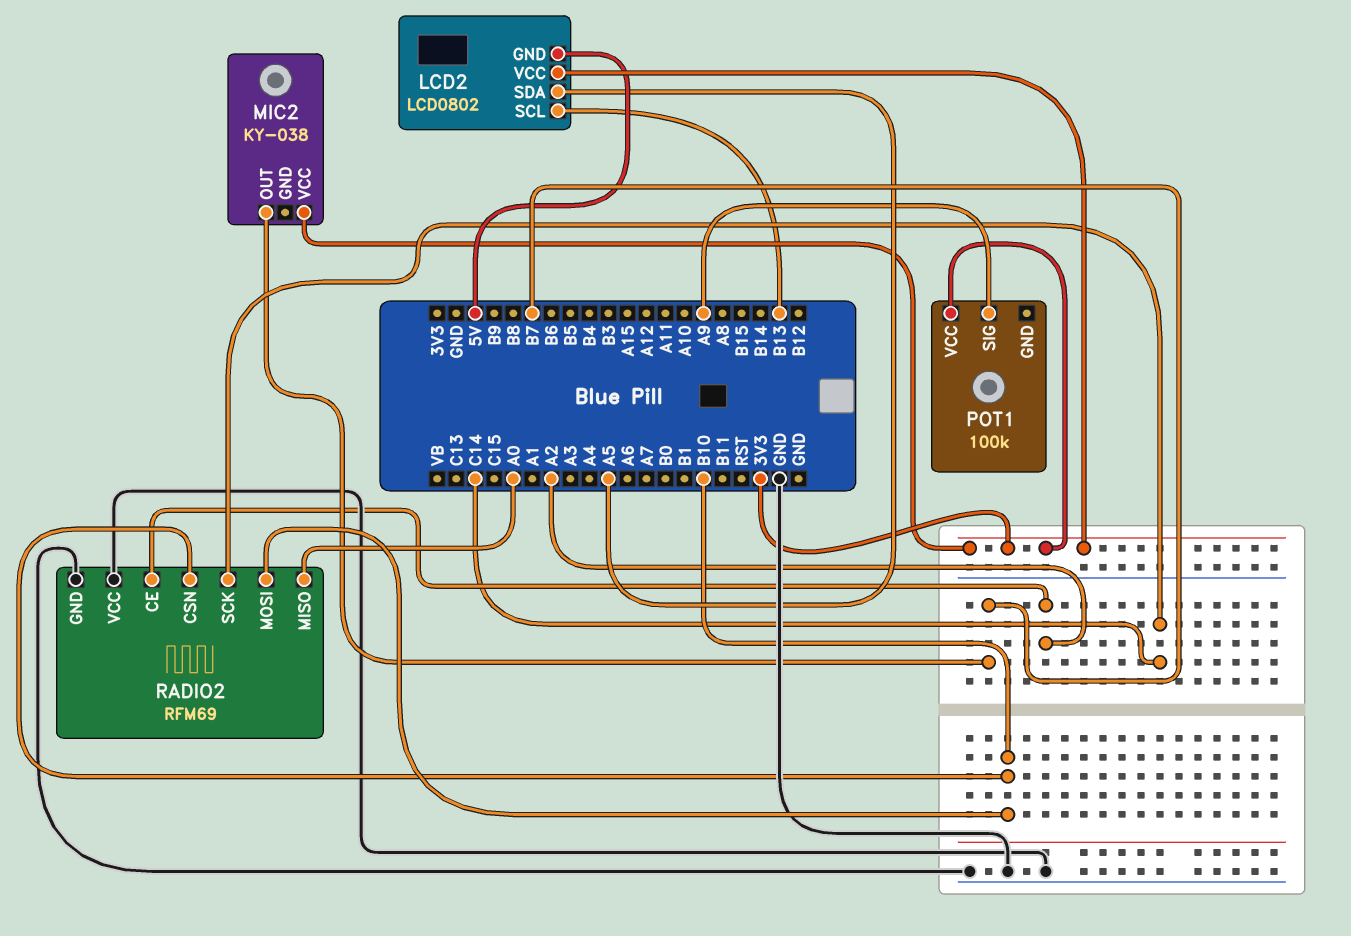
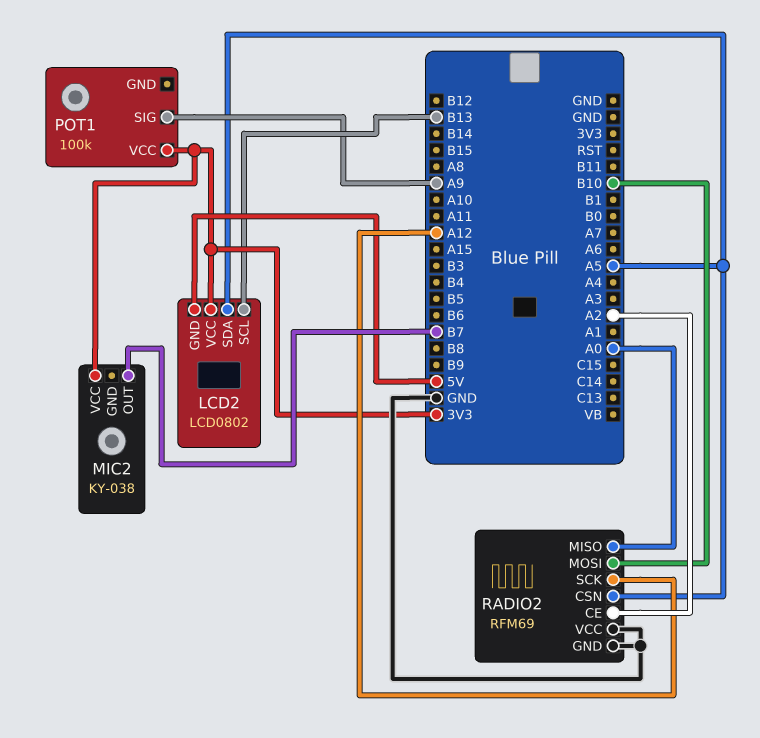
RADIO2 pin CSN: B10 -> A5
RADIO2 pin SCK: C14 -> A12

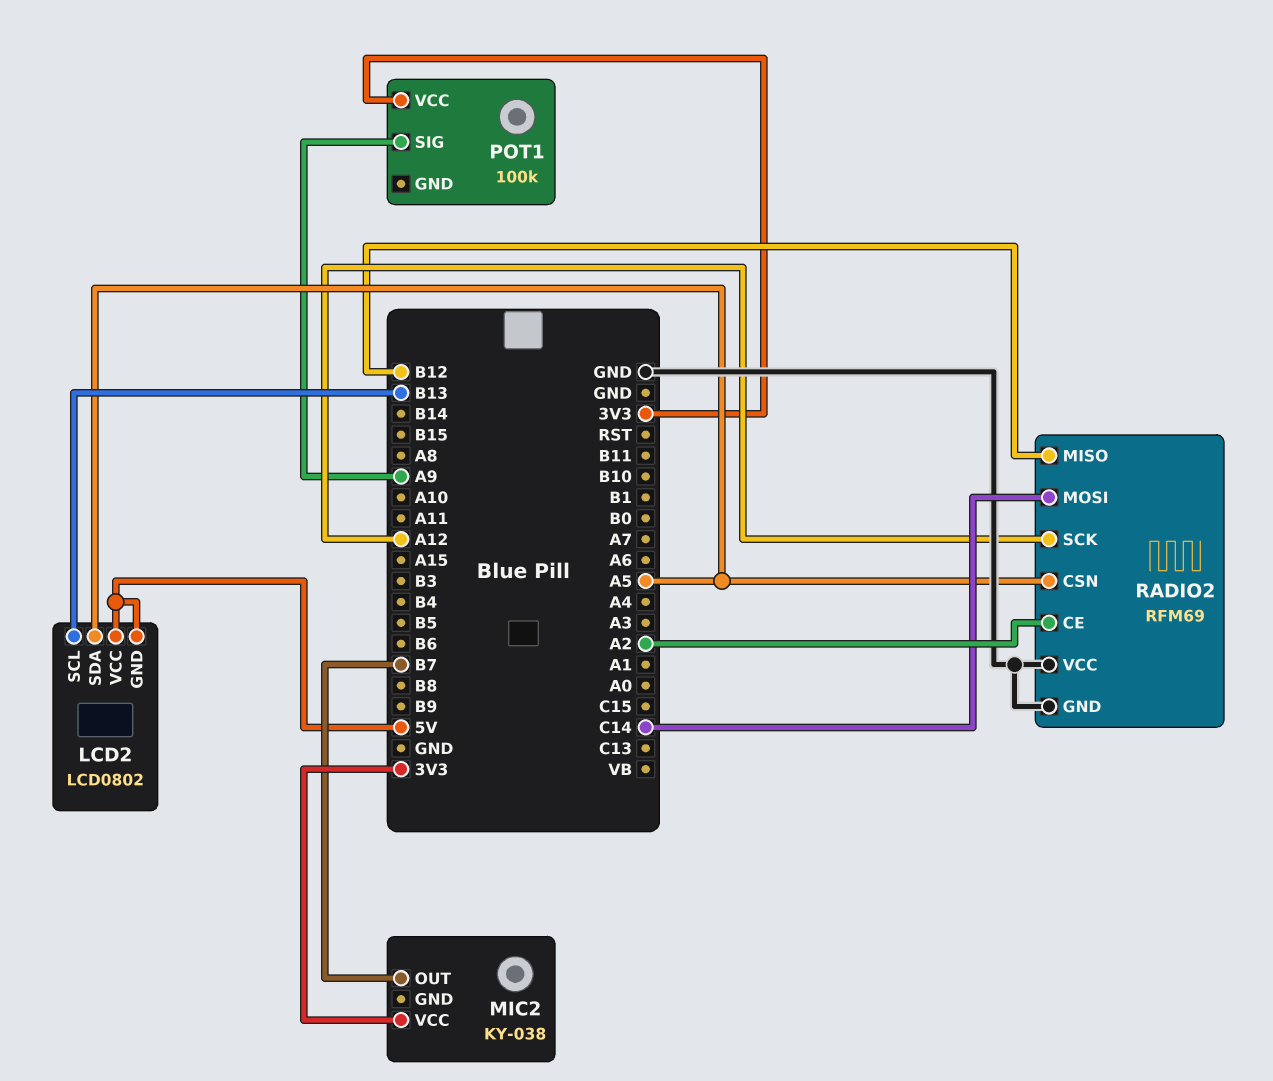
LCD2 pin VCC: 3V3 -> 5V
RADIO2 pin MISO: A0 -> B12
RADIO2 pin MOSI: B10 -> C14

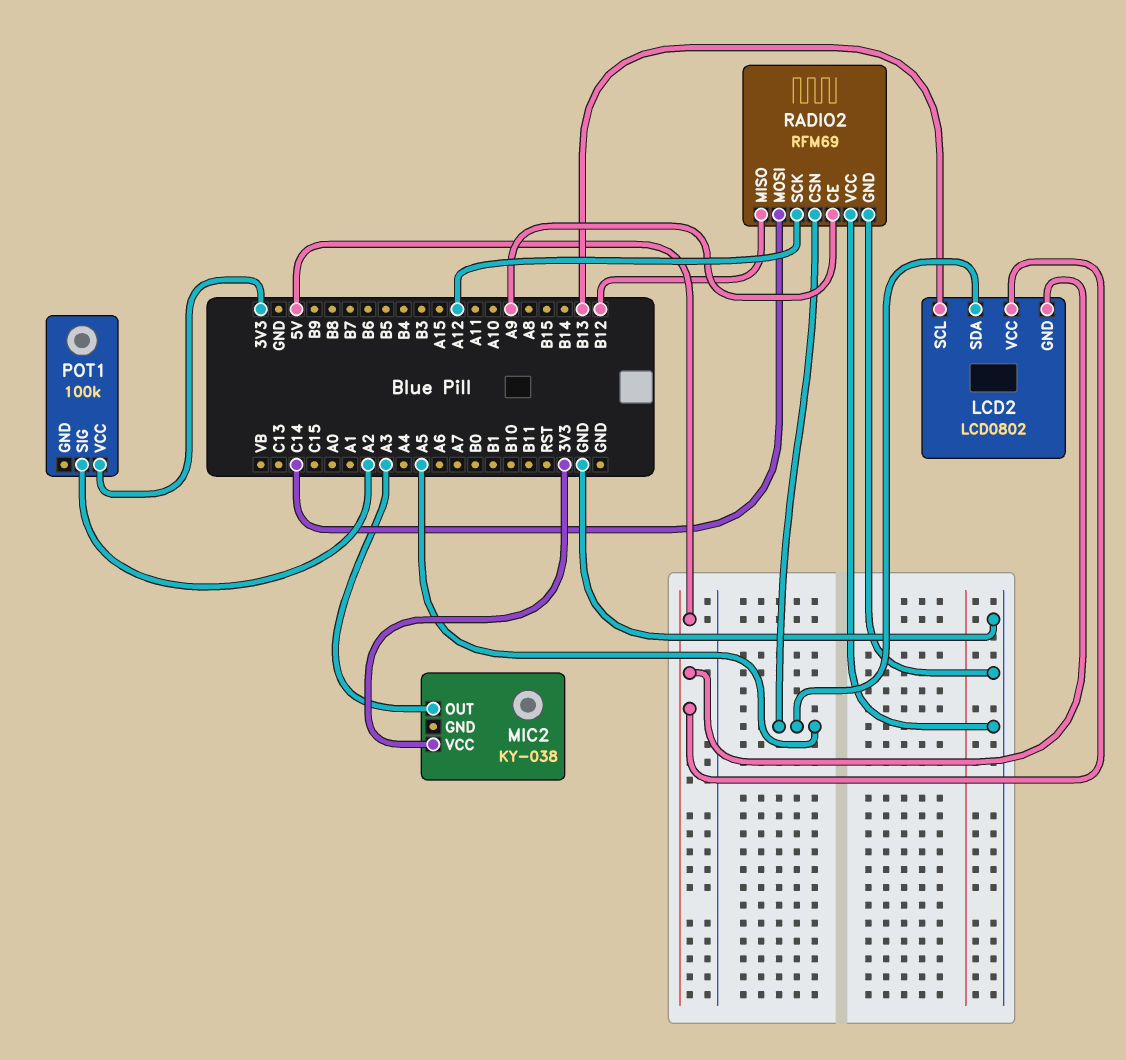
MIC2 pin OUT: B7 -> A3
POT1 pin SIG: A9 -> A2
RADIO2 pin CE: A2 -> A9

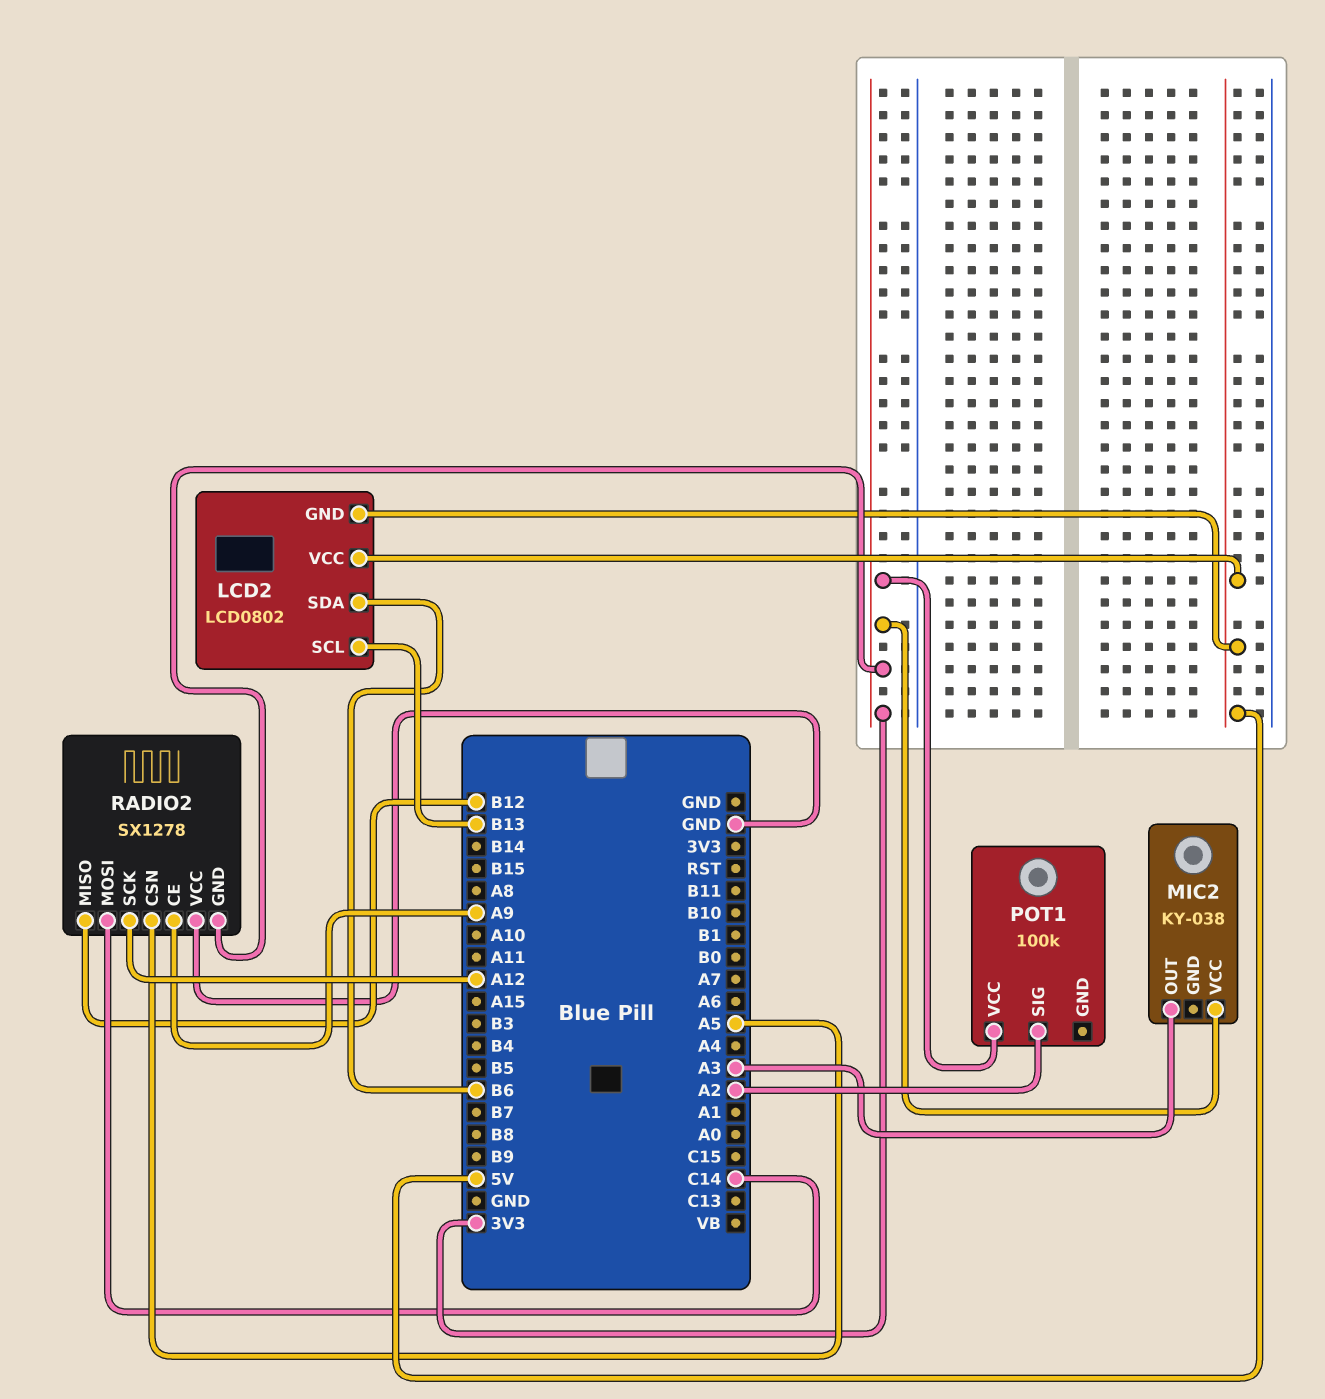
LCD2 pin SDA: A5 -> B6
RADIO2: RFM69 -> SX1278
RADIO2 pin GND: GND -> 3V3

